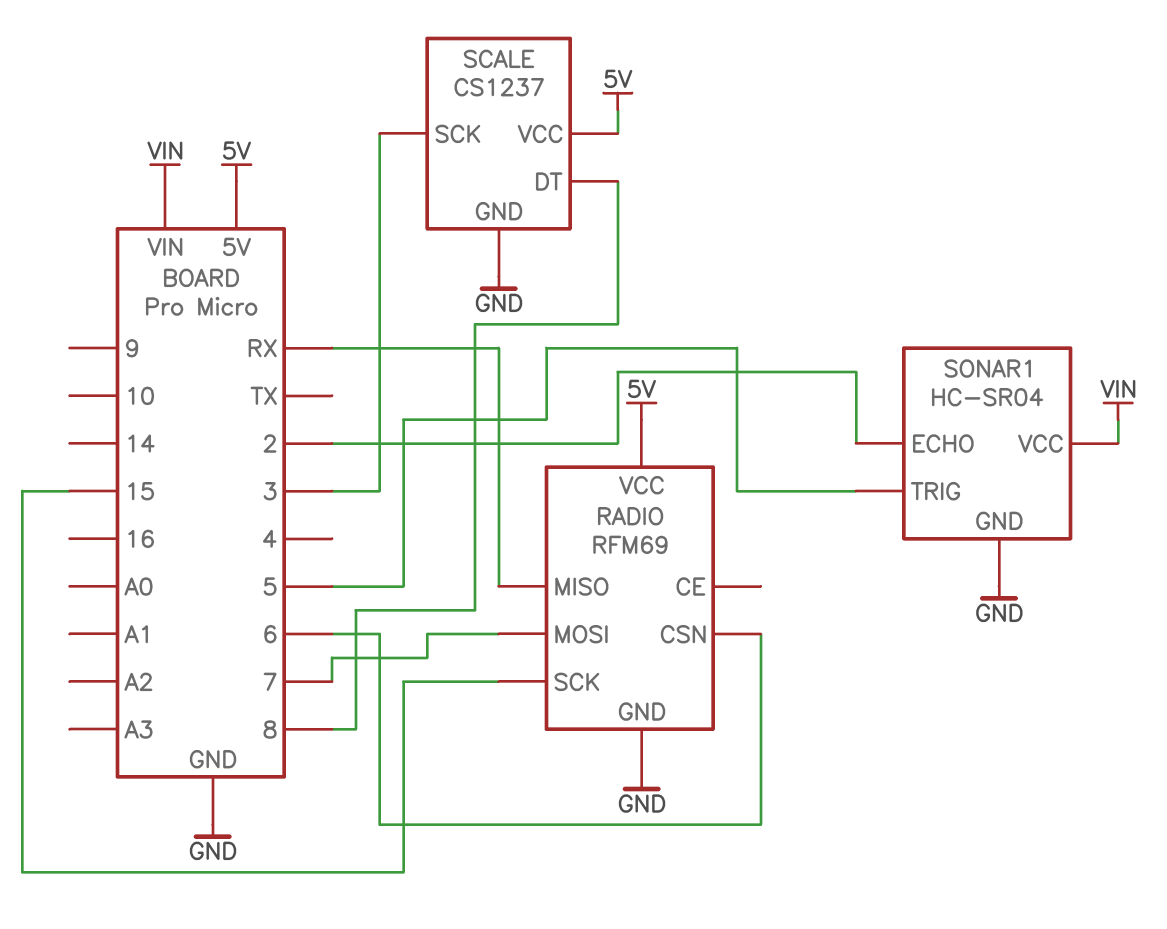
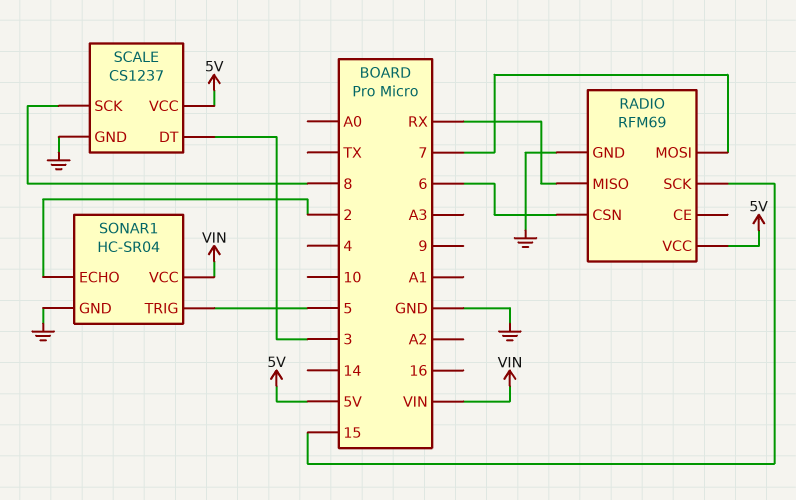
SCALE pin DT: 8 -> 3
SCALE pin SCK: 3 -> 8

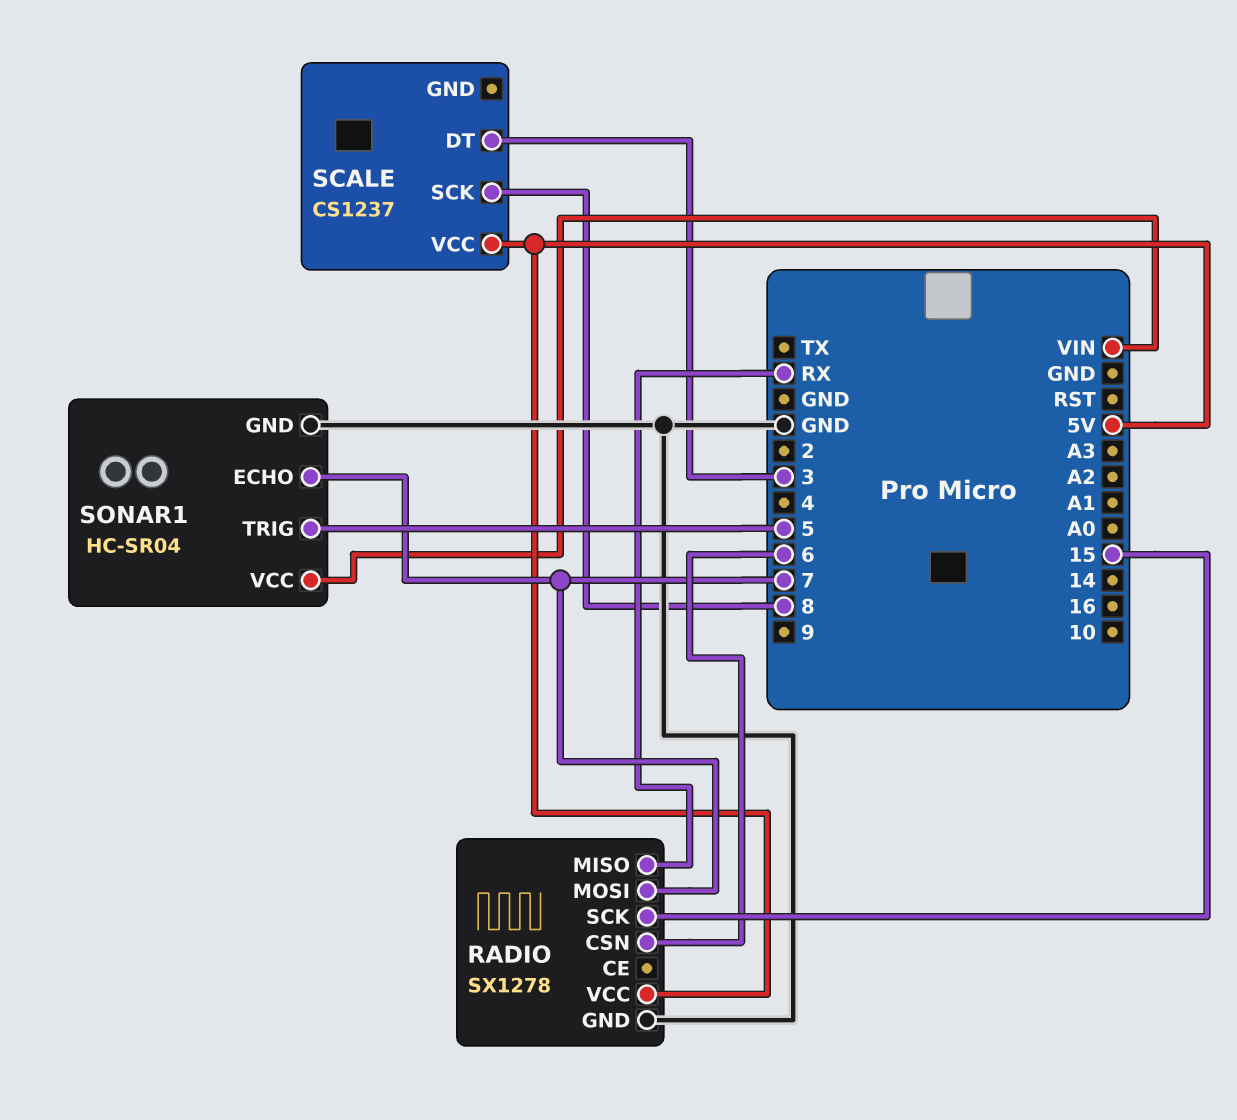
RADIO: RFM69 -> SX1278
SCALE pin GND: GND -> none
SONAR1 pin ECHO: 2 -> 7

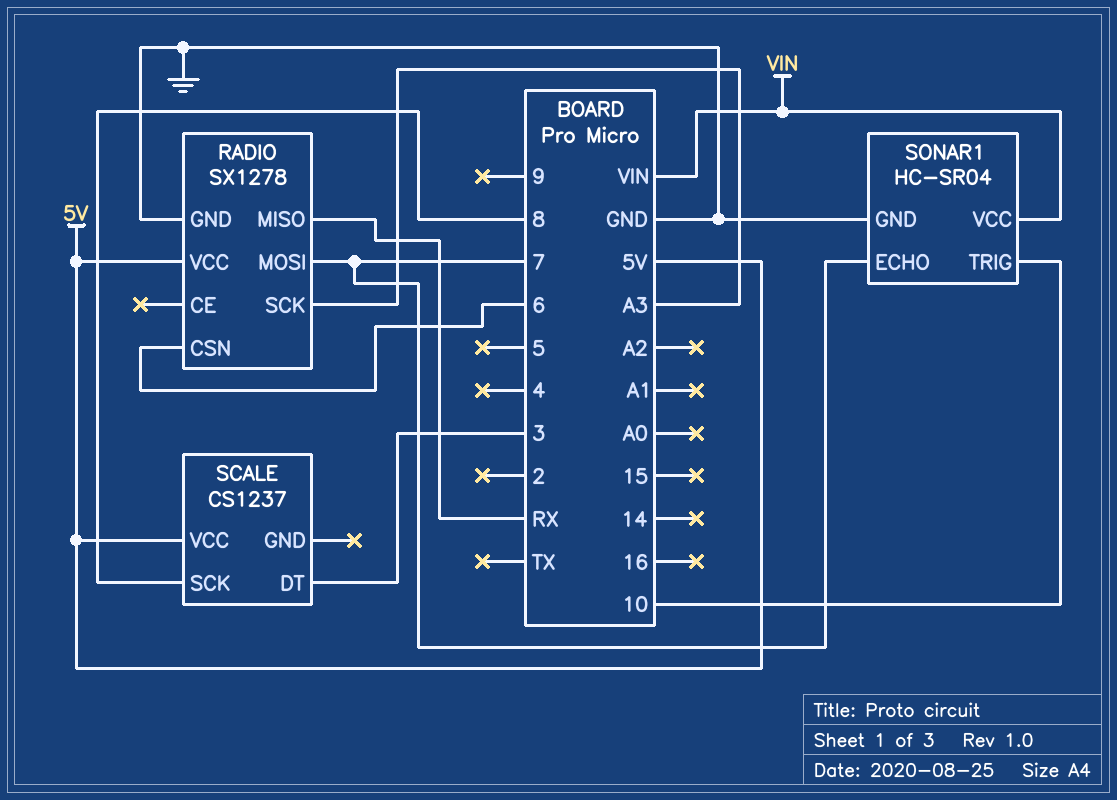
RADIO pin SCK: 15 -> A3
SONAR1 pin TRIG: 5 -> 10

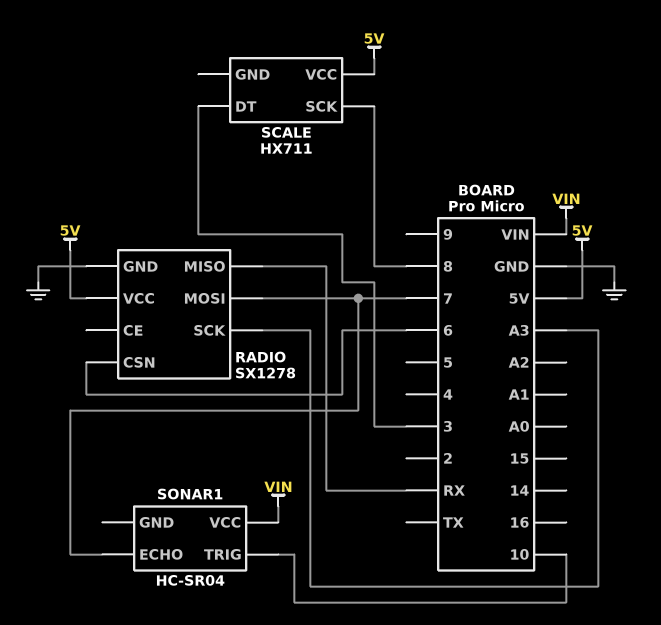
SCALE: CS1237 -> HX711
SONAR1 pin GND: GND -> none

